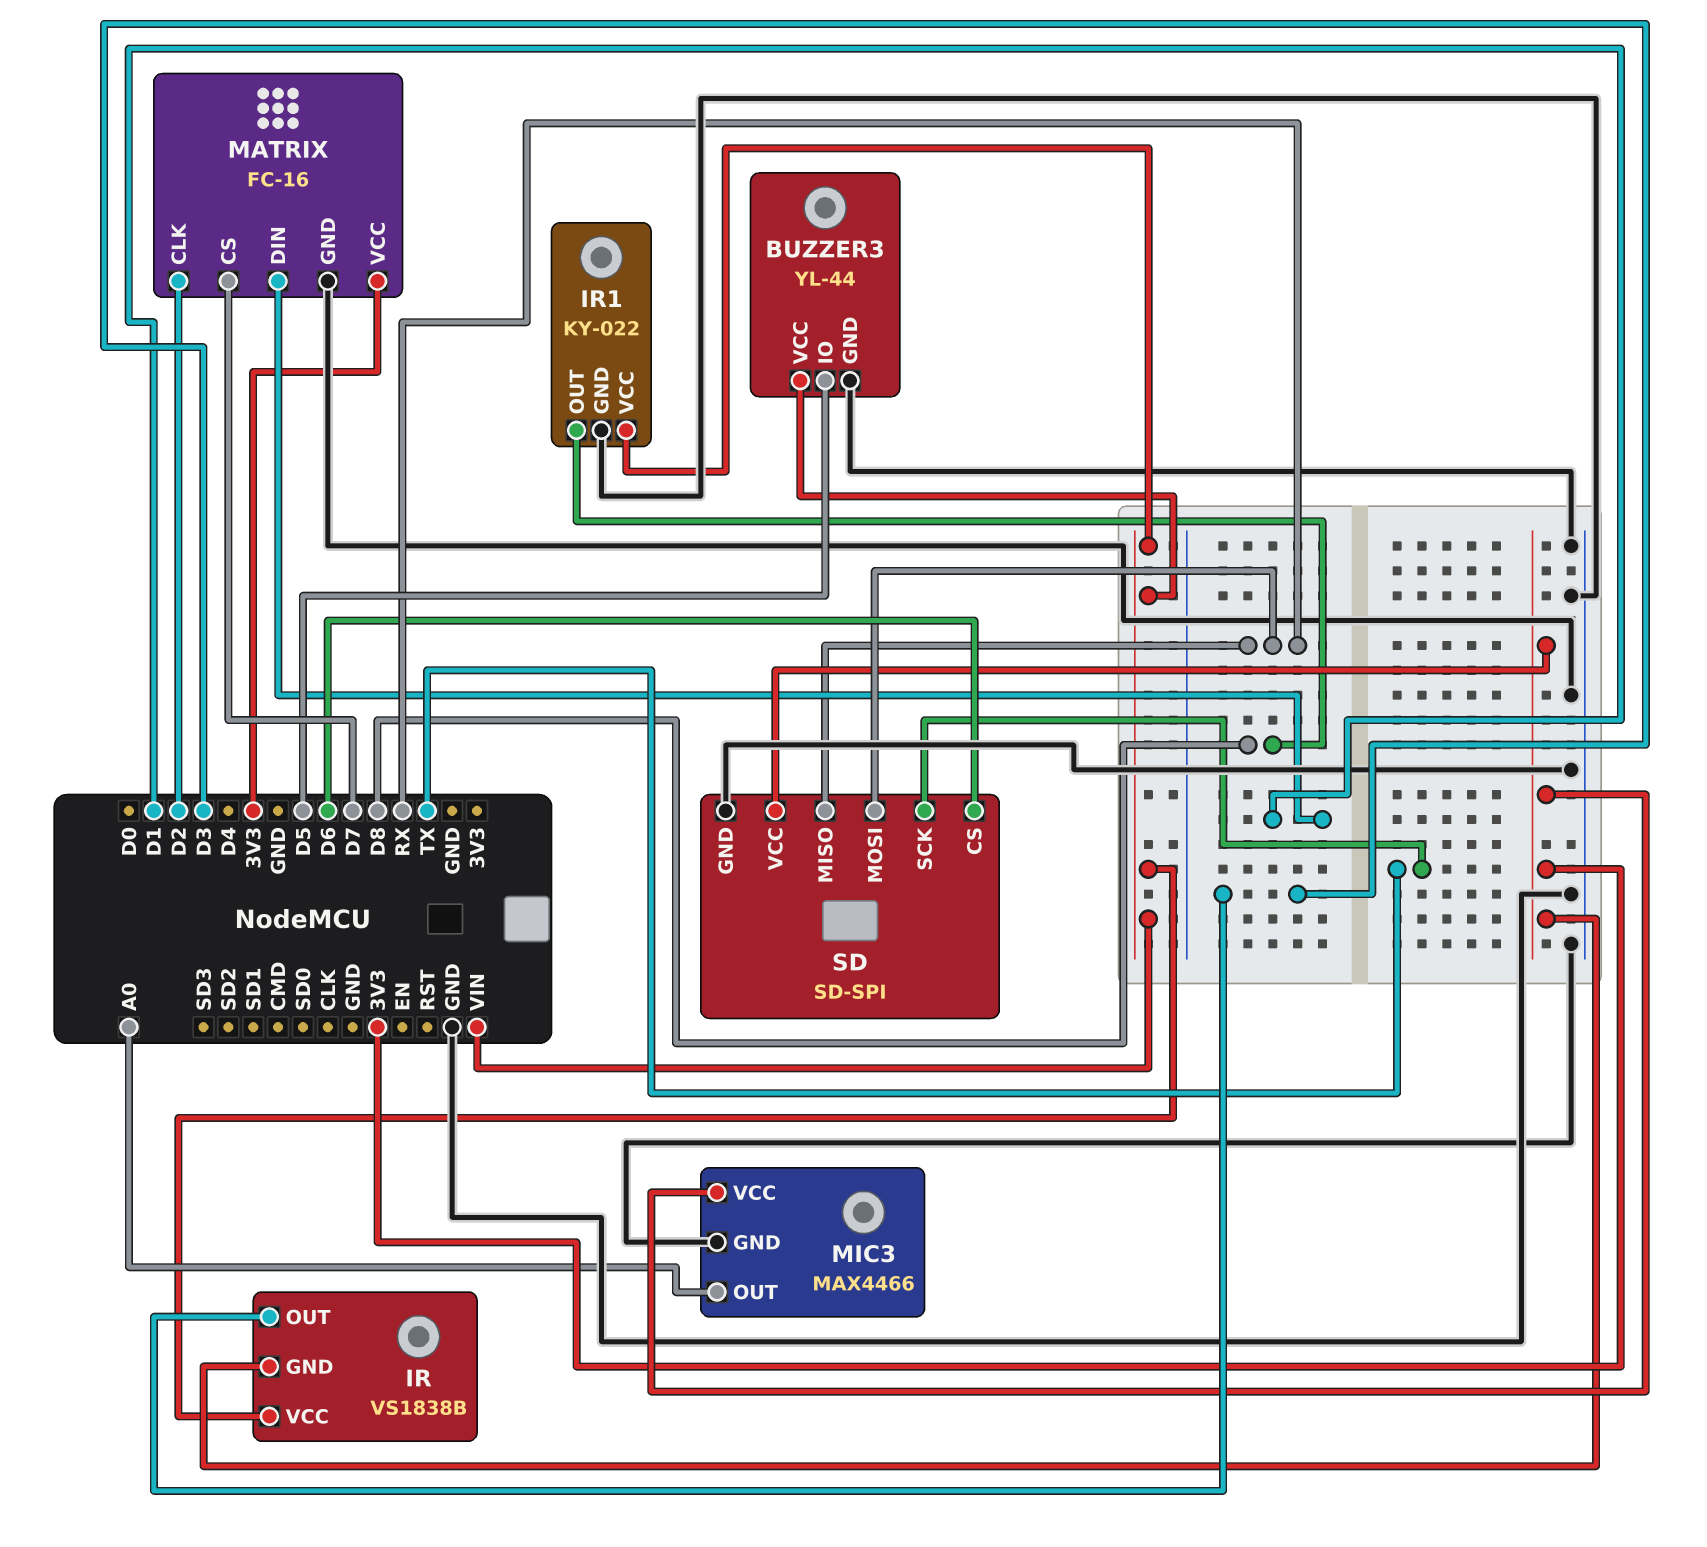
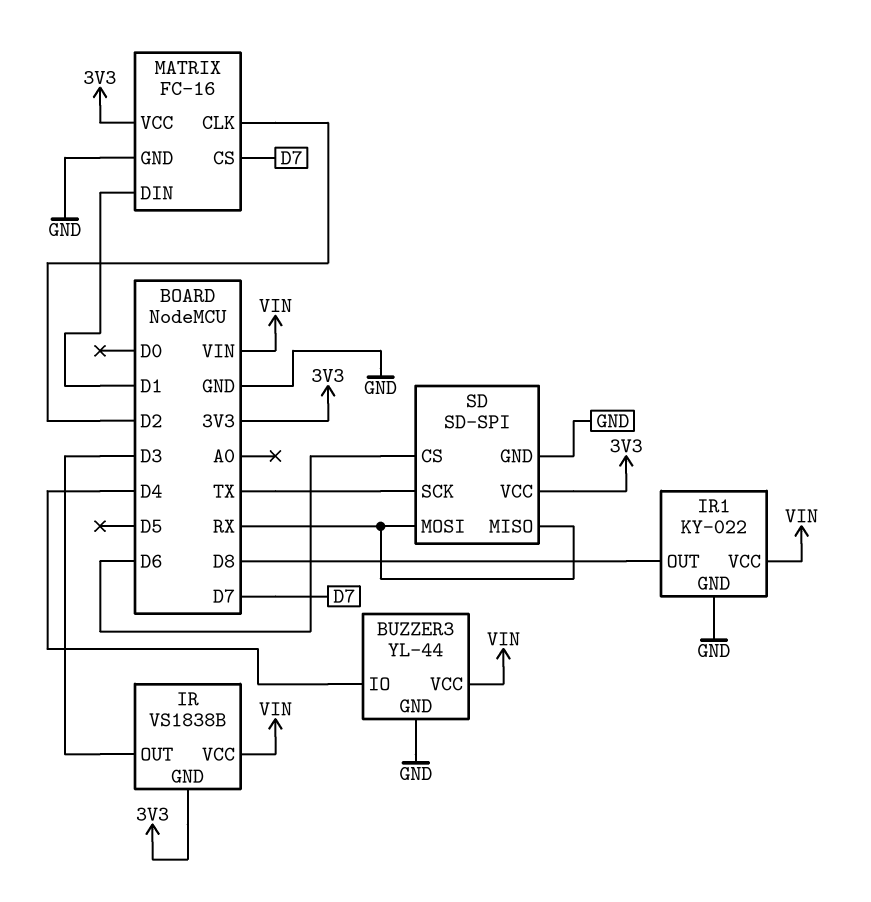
BUZZER3 pin IO: D5 -> D4
MIC3: MAX4466 -> none
MIC3 pin GND: GND -> none
MIC3 pin OUT: A0 -> none
MIC3 pin VCC: 3V3 -> none

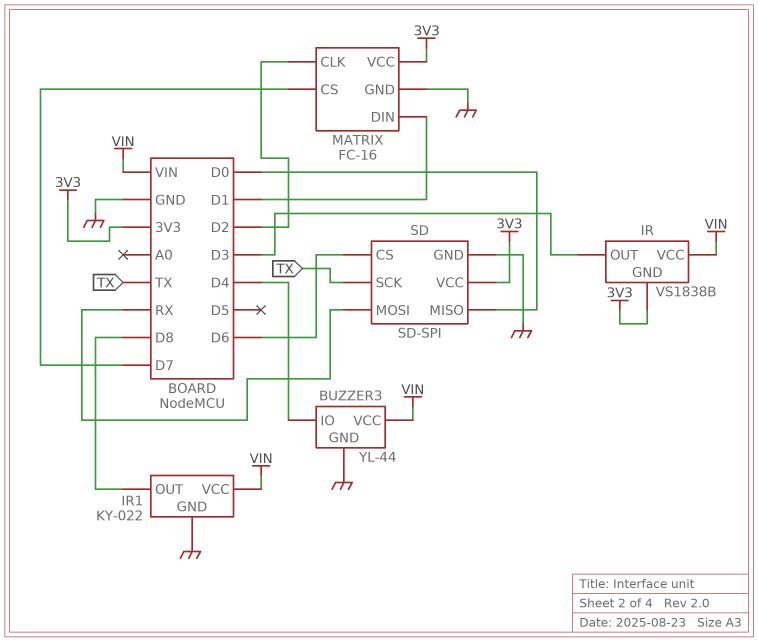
SD pin MISO: RX -> D0

